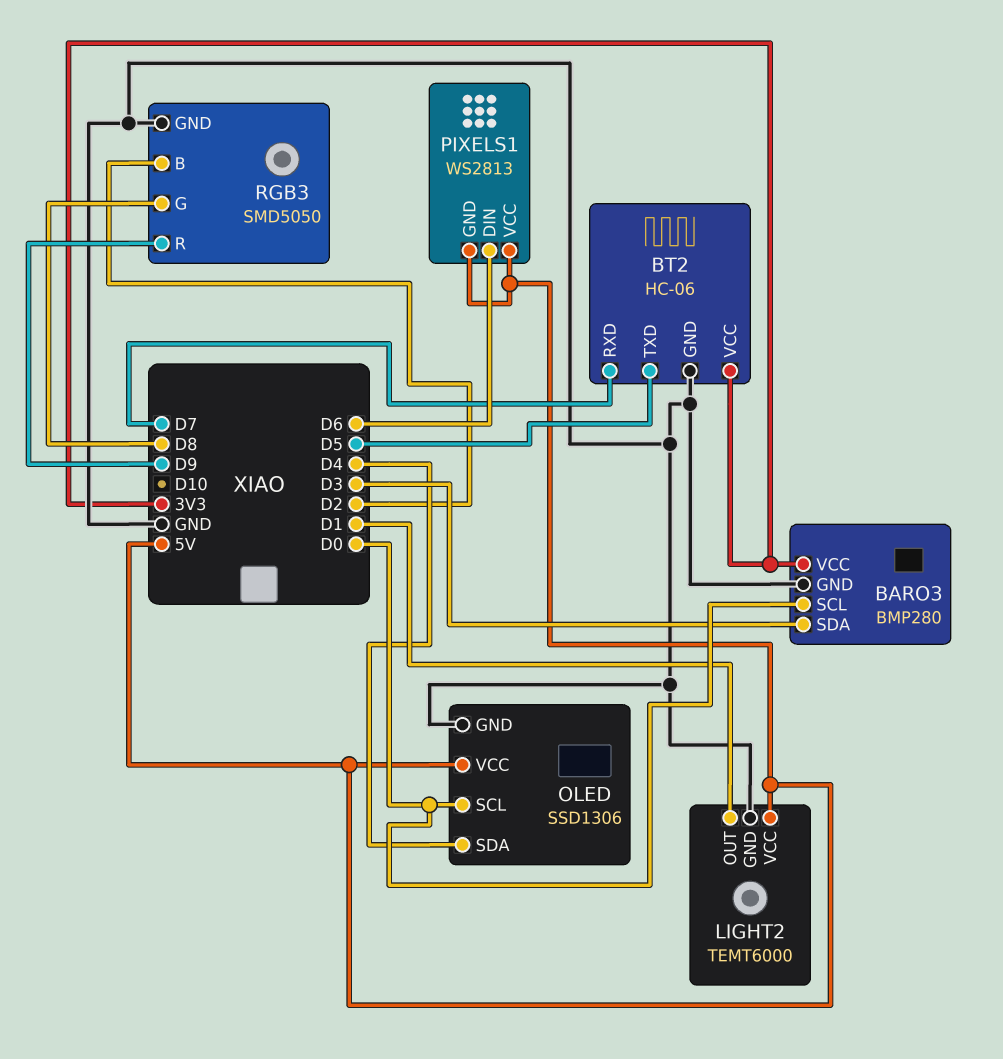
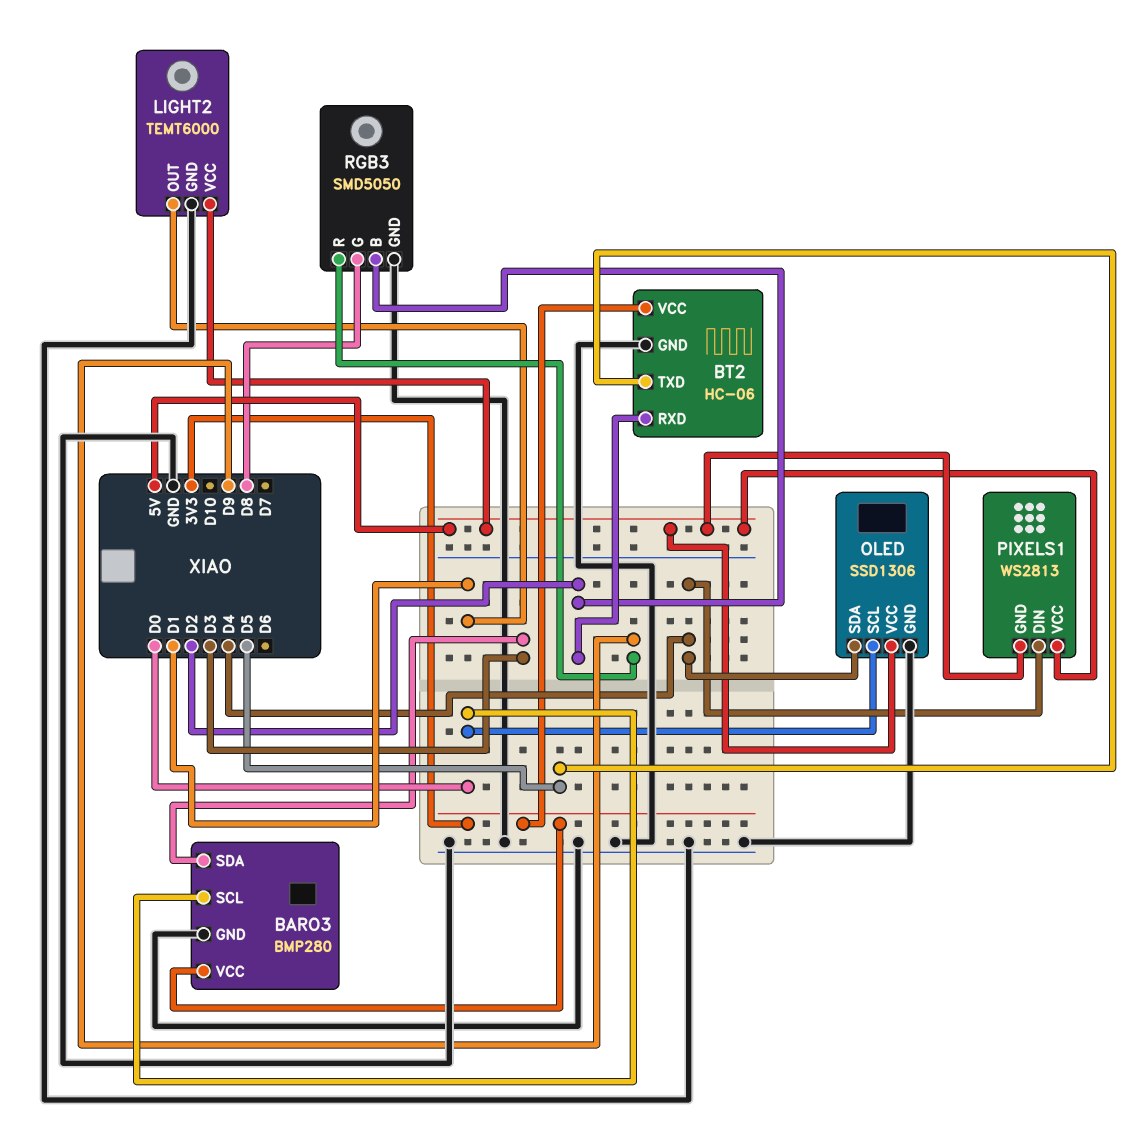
BT2 pin RXD: D7 -> D2
PIXELS1 pin DIN: D6 -> D4

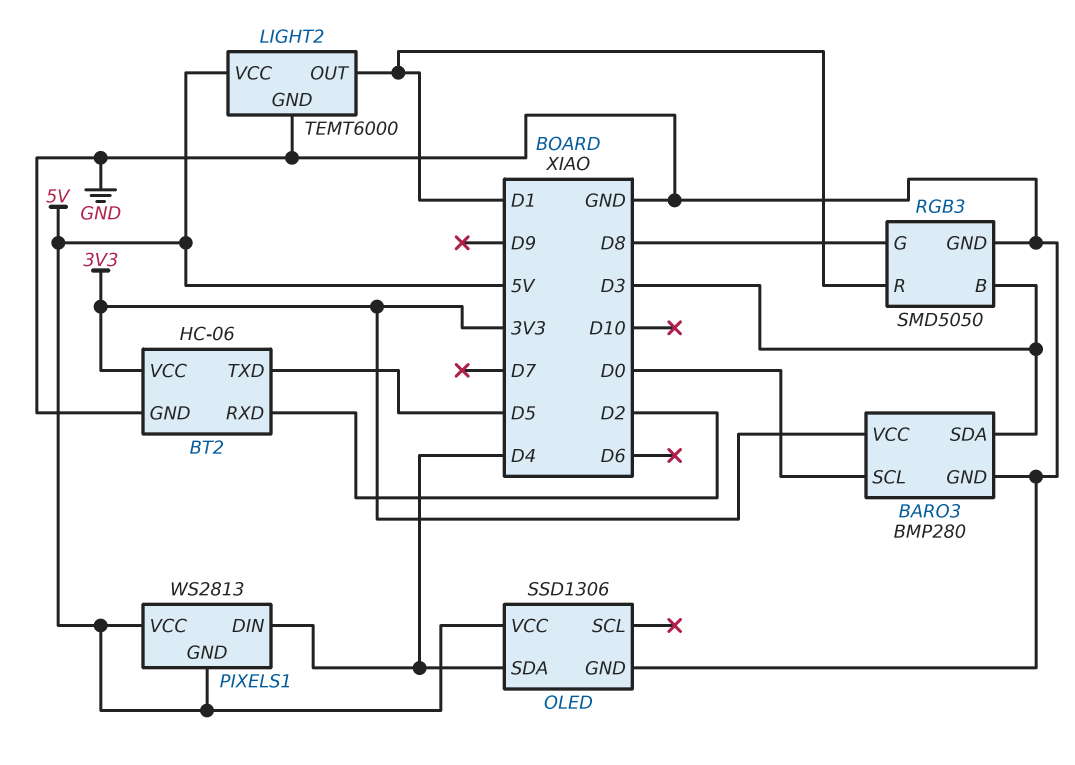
OLED pin SCL: D0 -> none
RGB3 pin B: D2 -> D3
RGB3 pin R: D9 -> D1

